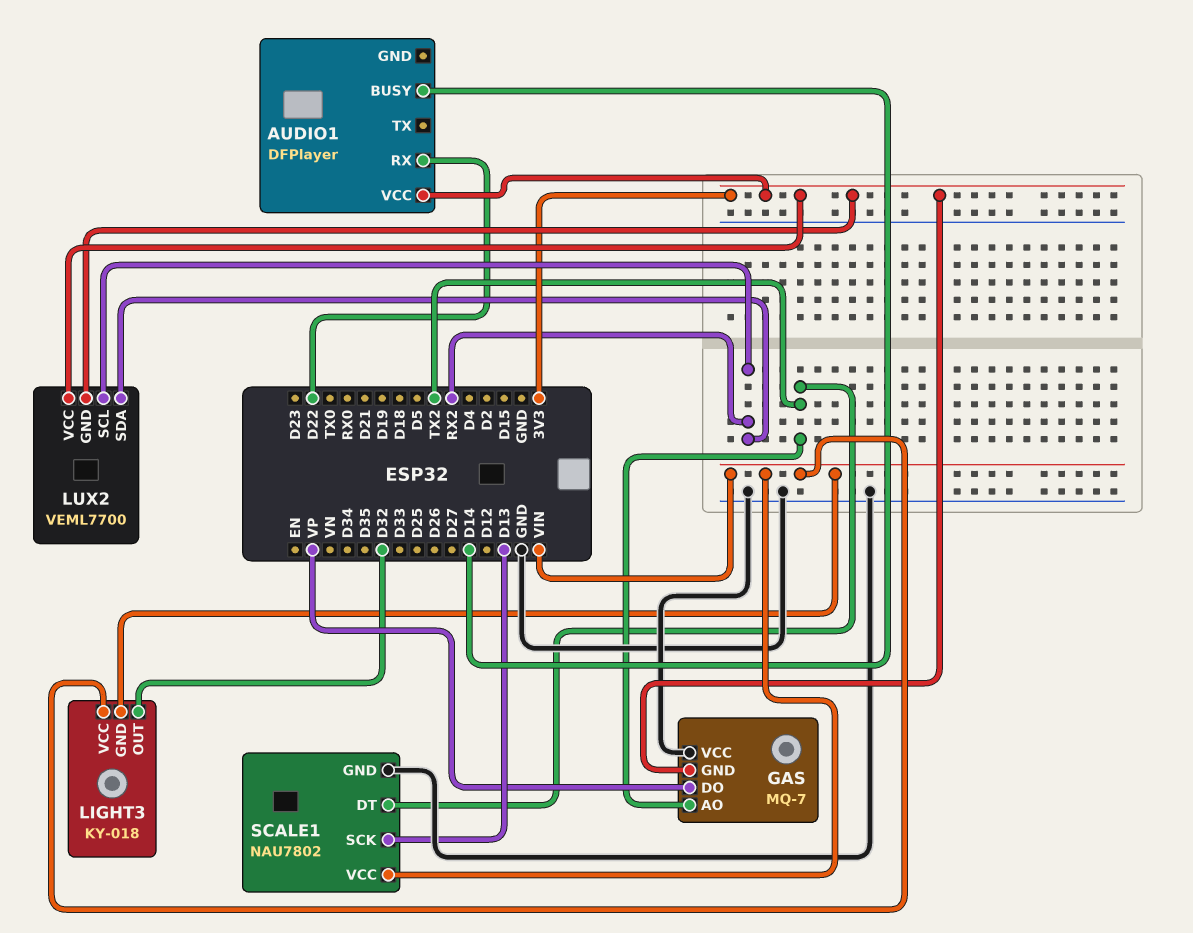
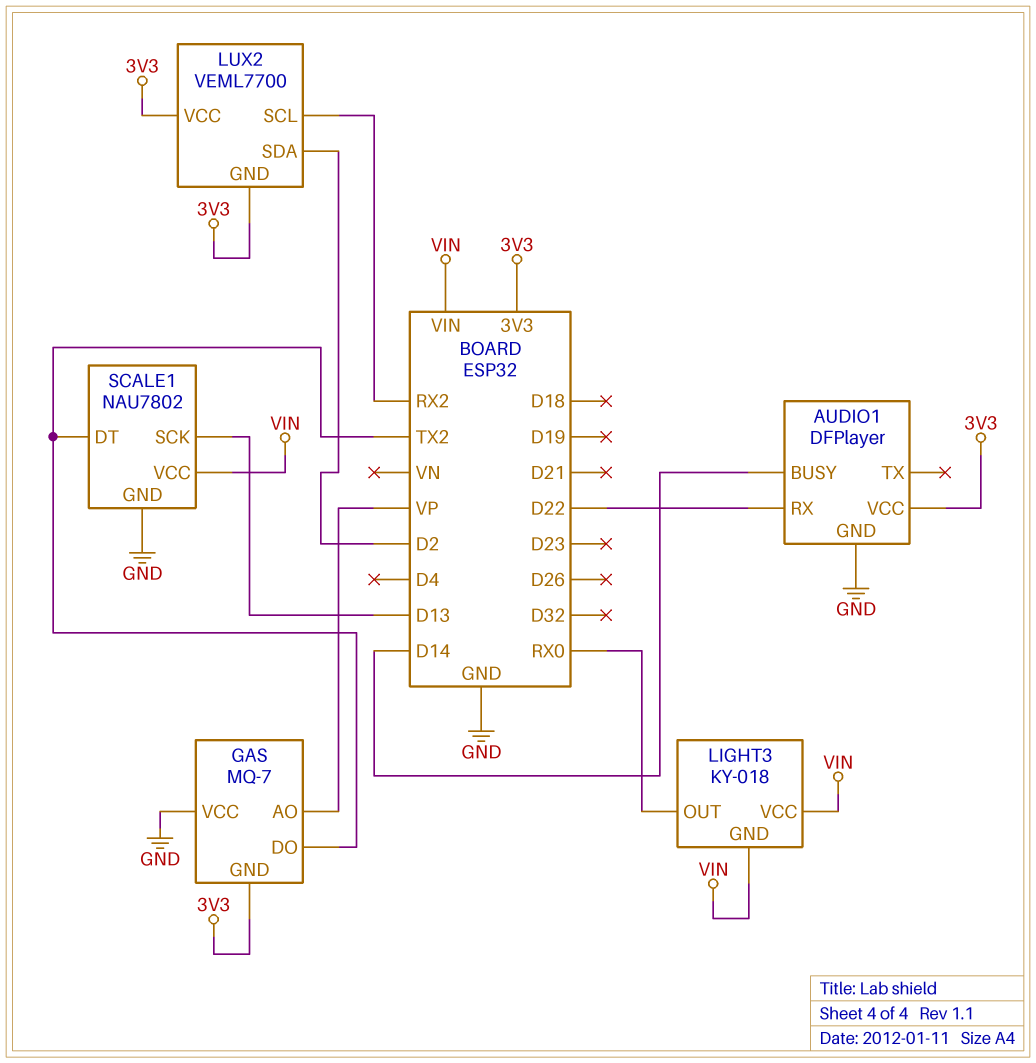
AUDIO1 pin GND: none -> GND
GAS pin AO: TX2 -> VP
GAS pin DO: VP -> TX2
LIGHT3 pin OUT: D32 -> RX0
LUX2 pin SDA: RX2 -> D2

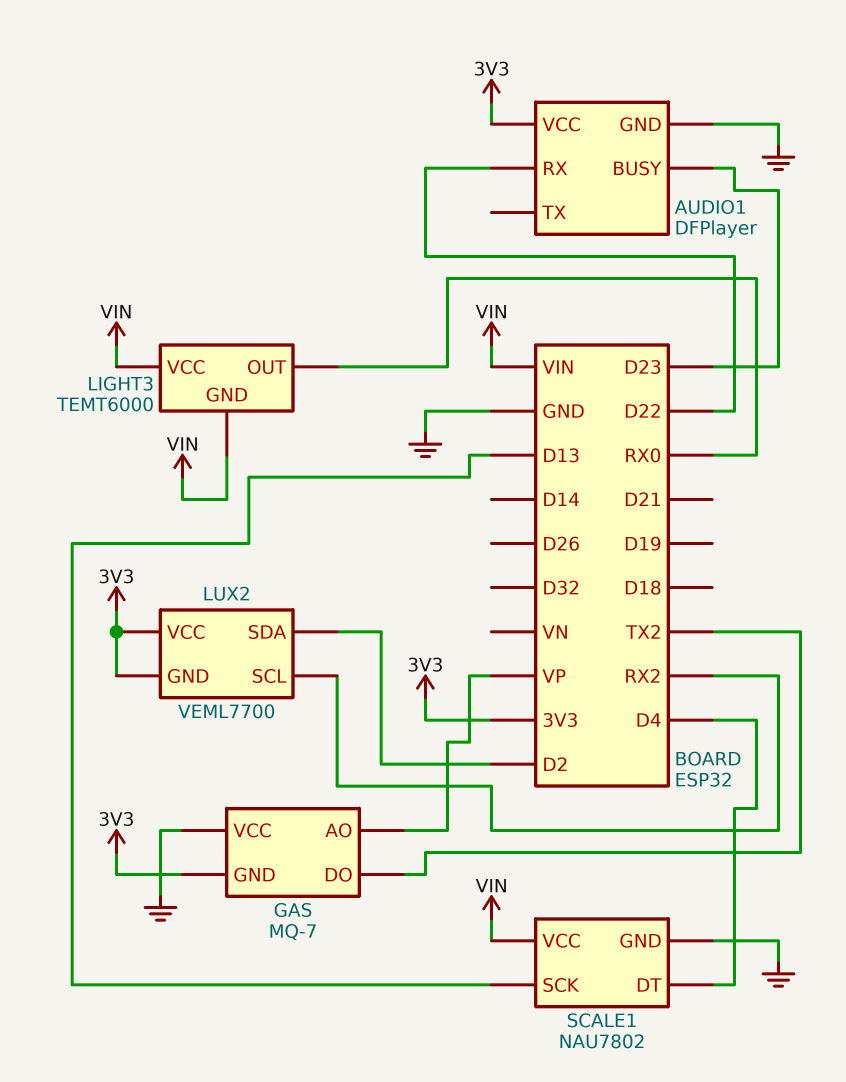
AUDIO1 pin BUSY: D14 -> D23
LIGHT3: KY-018 -> TEMT6000
SCALE1 pin DT: TX2 -> D4

